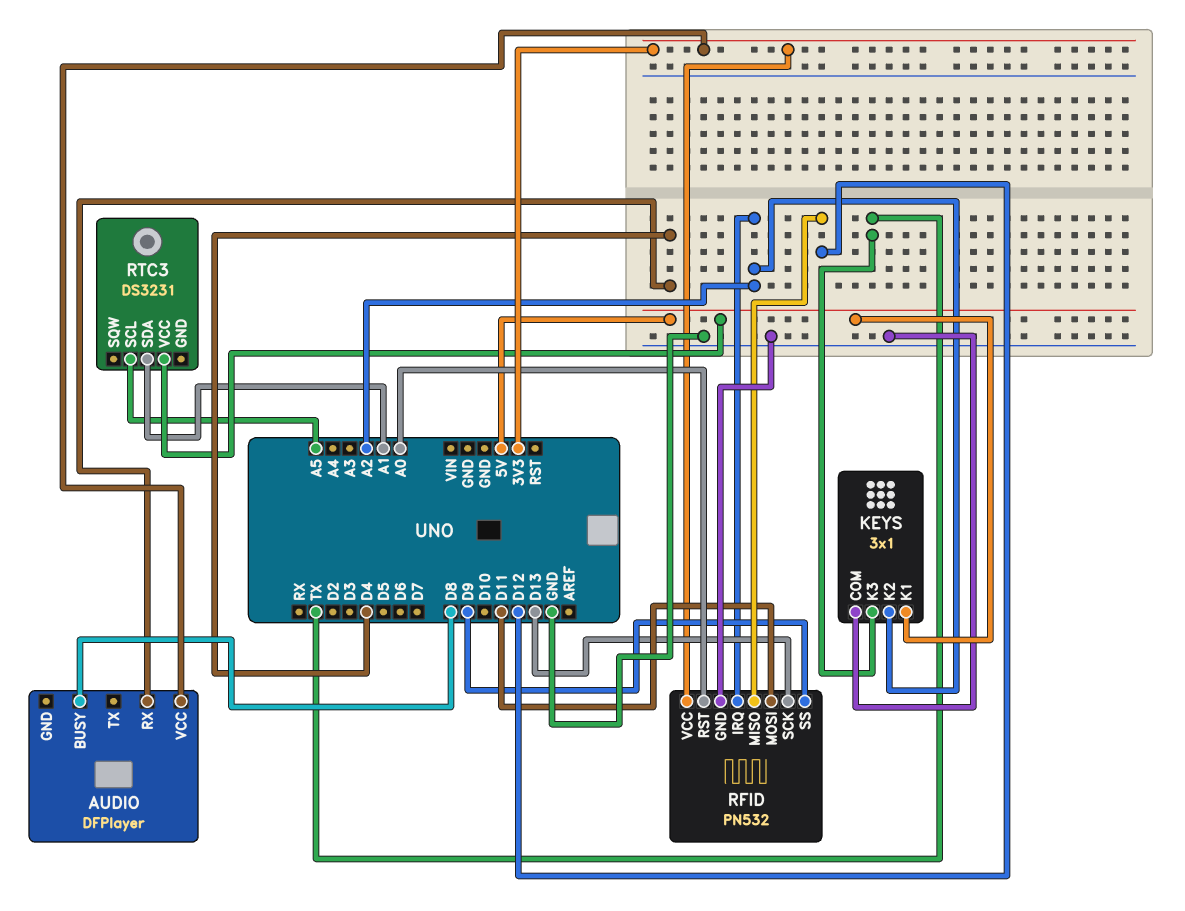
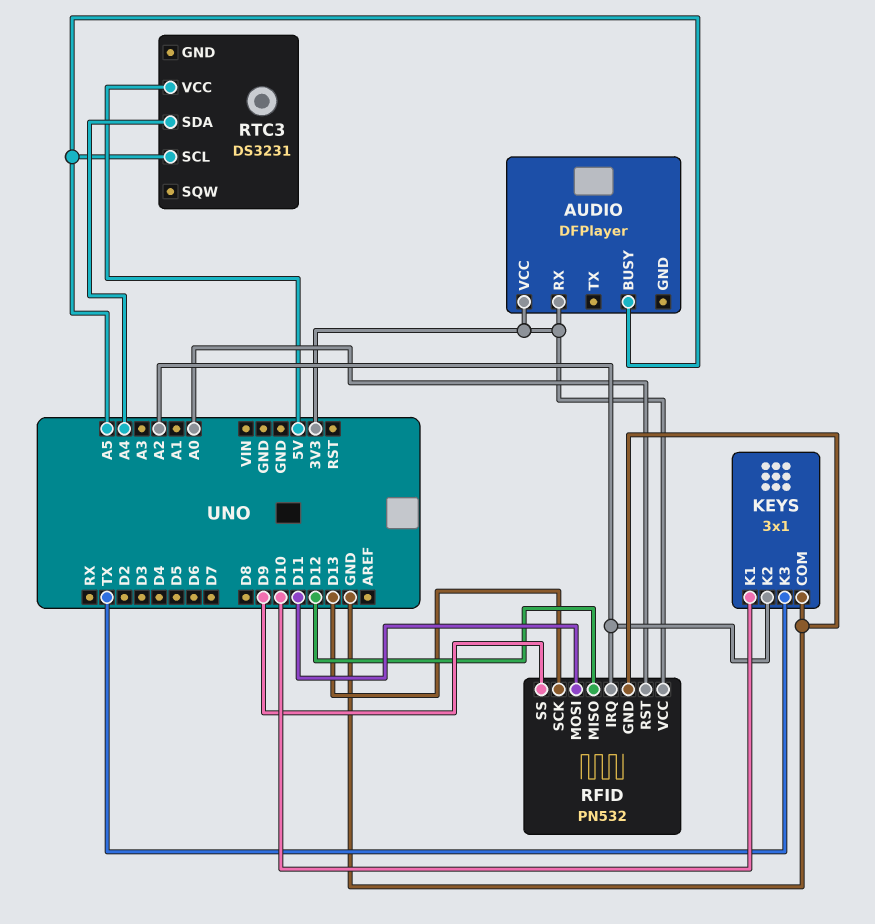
AUDIO pin BUSY: D8 -> A5
AUDIO pin RX: D4 -> 3V3
KEYS pin K1: 5V -> D10
RTC3 pin SDA: A1 -> A4

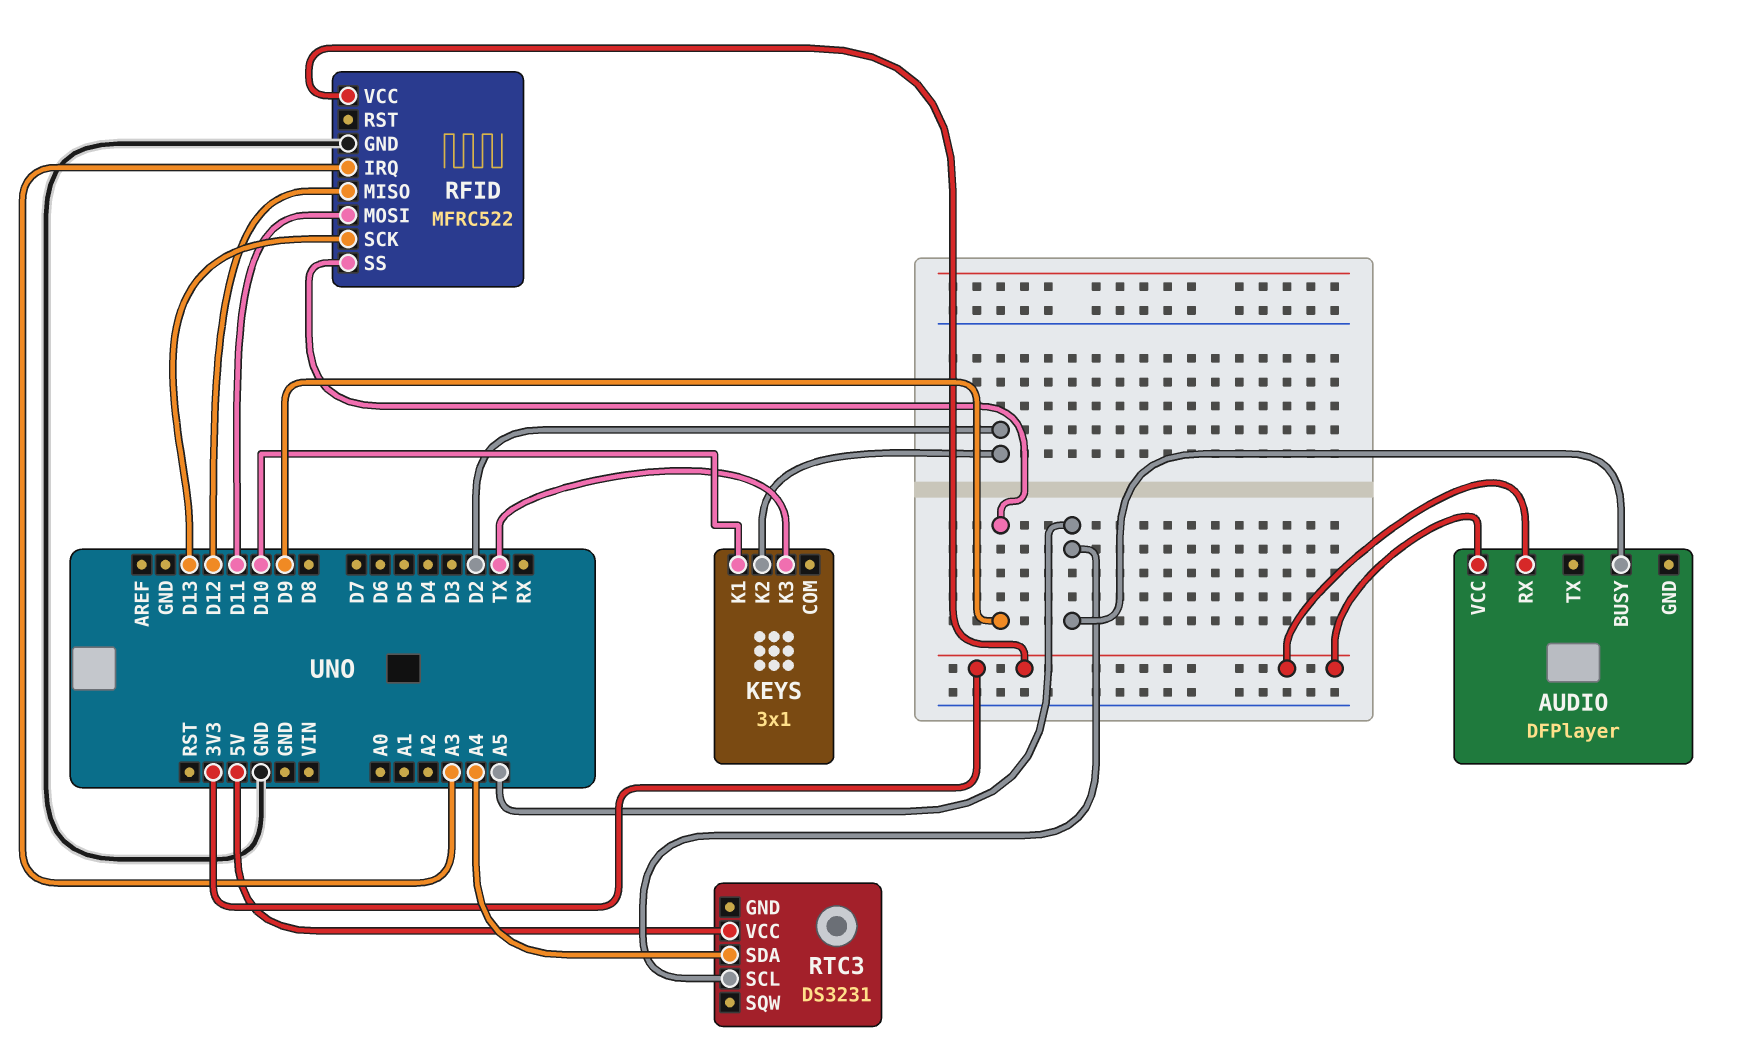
KEYS pin COM: GND -> none
KEYS pin K2: A2 -> D2
RFID: PN532 -> MFRC522
RFID pin IRQ: A2 -> A3
RFID pin RST: A0 -> none

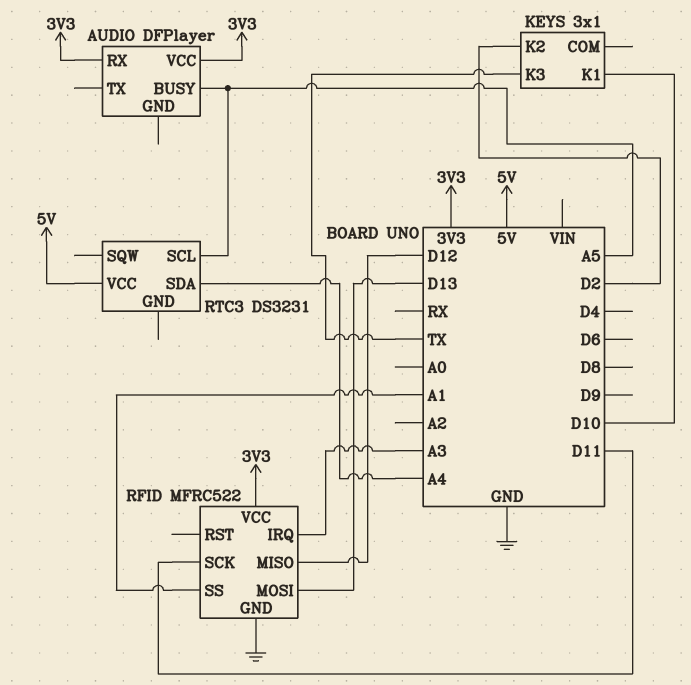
RFID pin MOSI: D11 -> D13
RFID pin SCK: D13 -> D11
RFID pin SS: D9 -> A1

